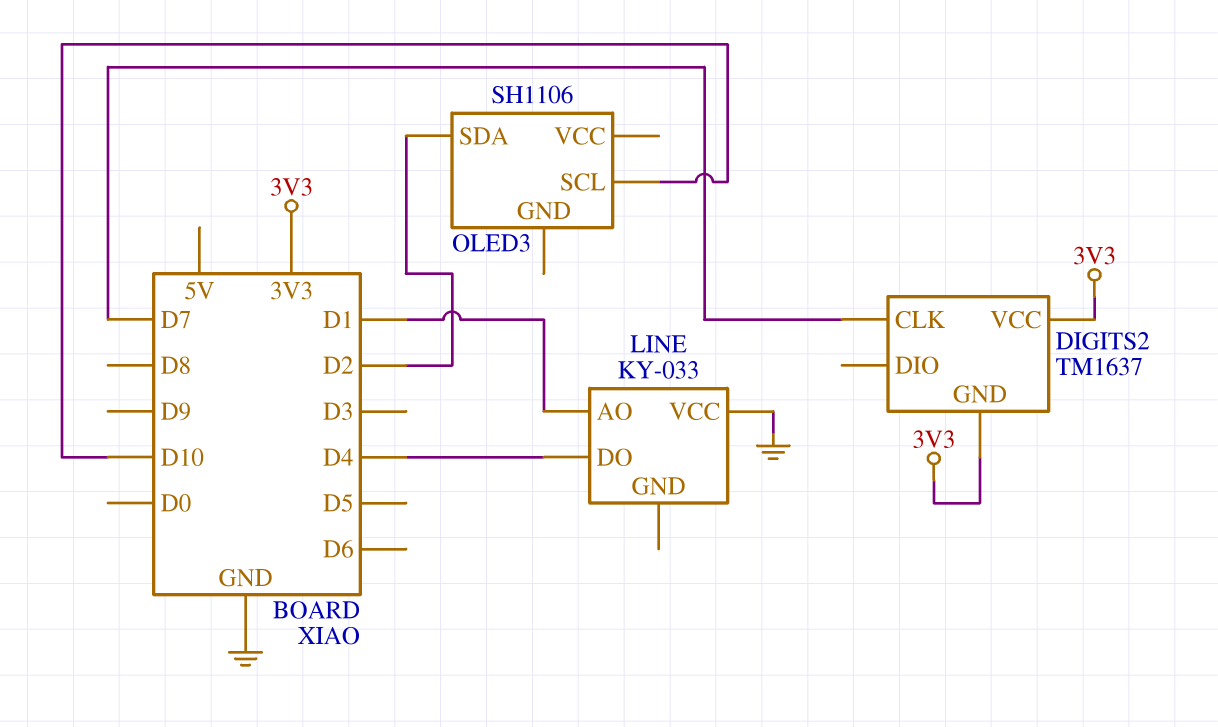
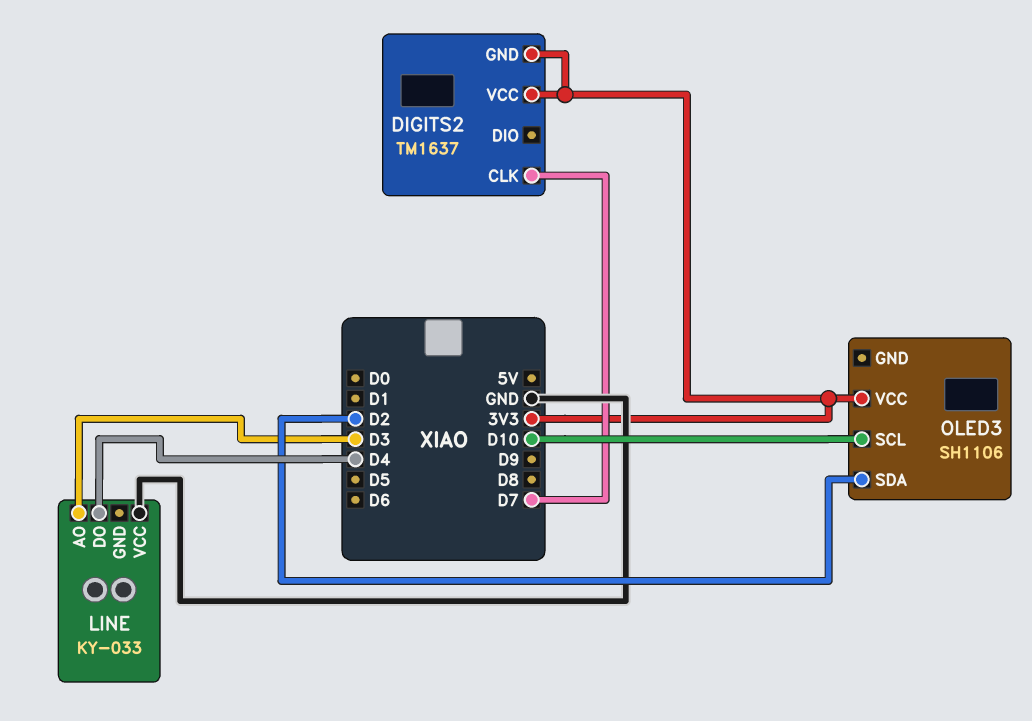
LINE pin AO: D1 -> D3
OLED3 pin VCC: none -> 3V3

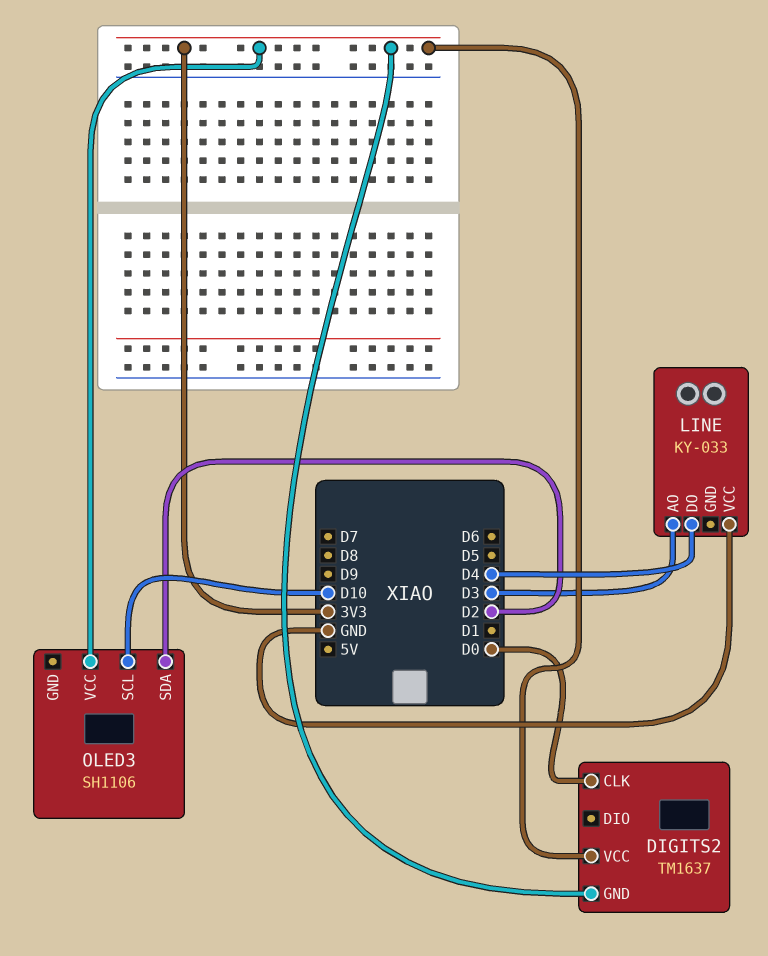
DIGITS2 pin CLK: D7 -> D0

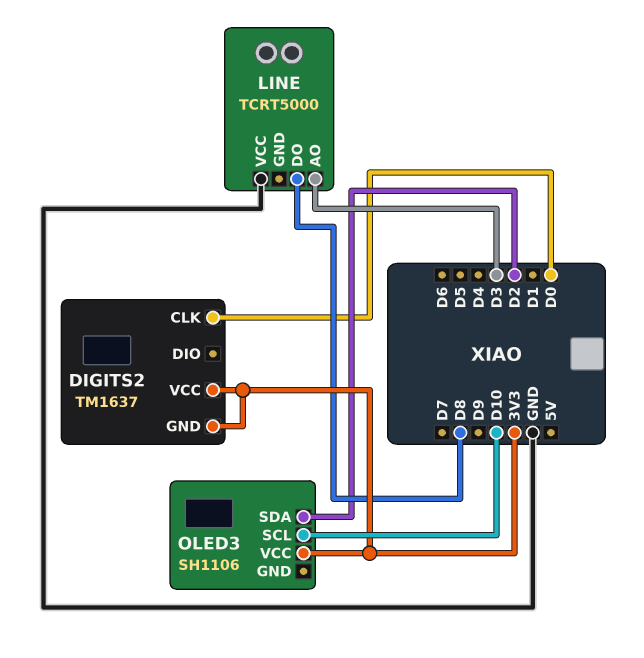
LINE: KY-033 -> TCRT5000
LINE pin DO: D4 -> D8

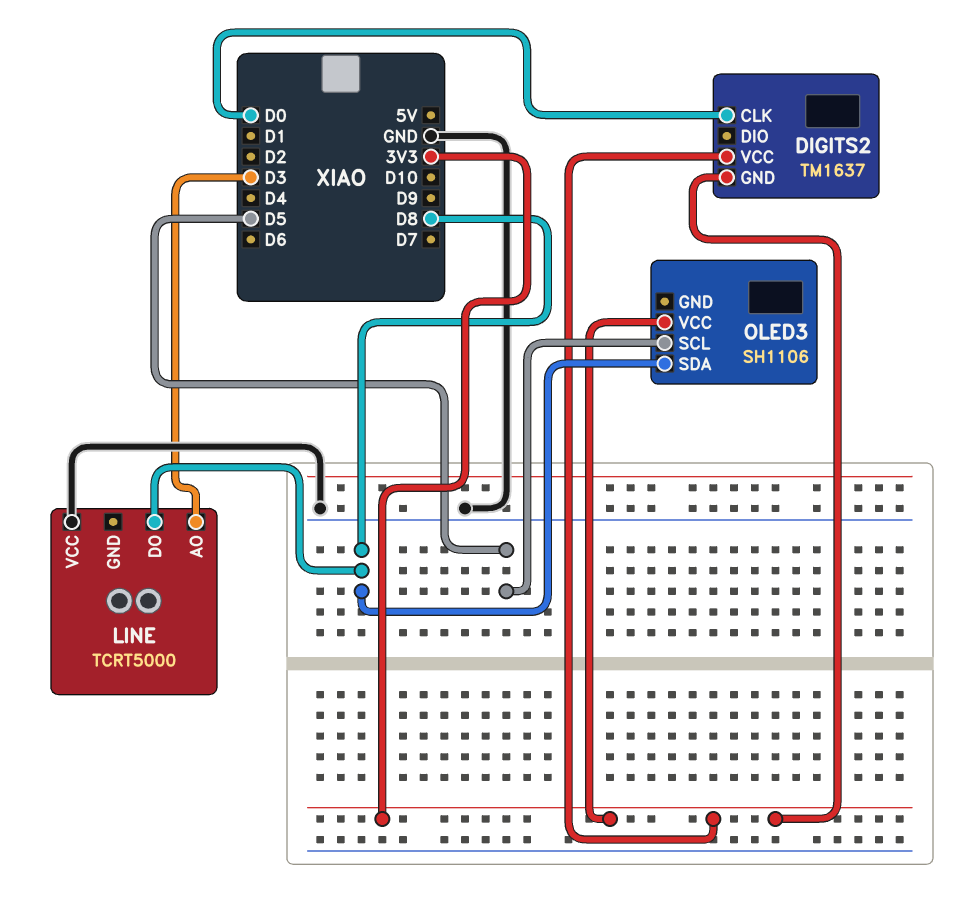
OLED3 pin SCL: D10 -> D5
OLED3 pin SDA: D2 -> D8

